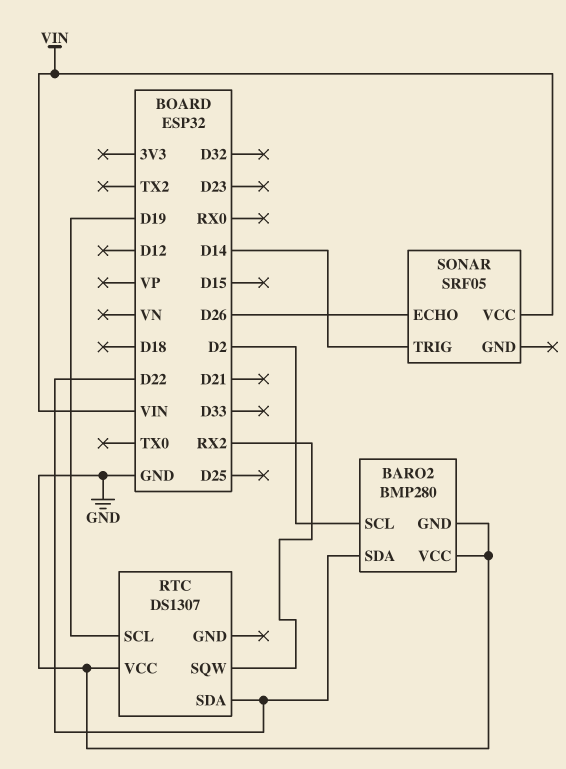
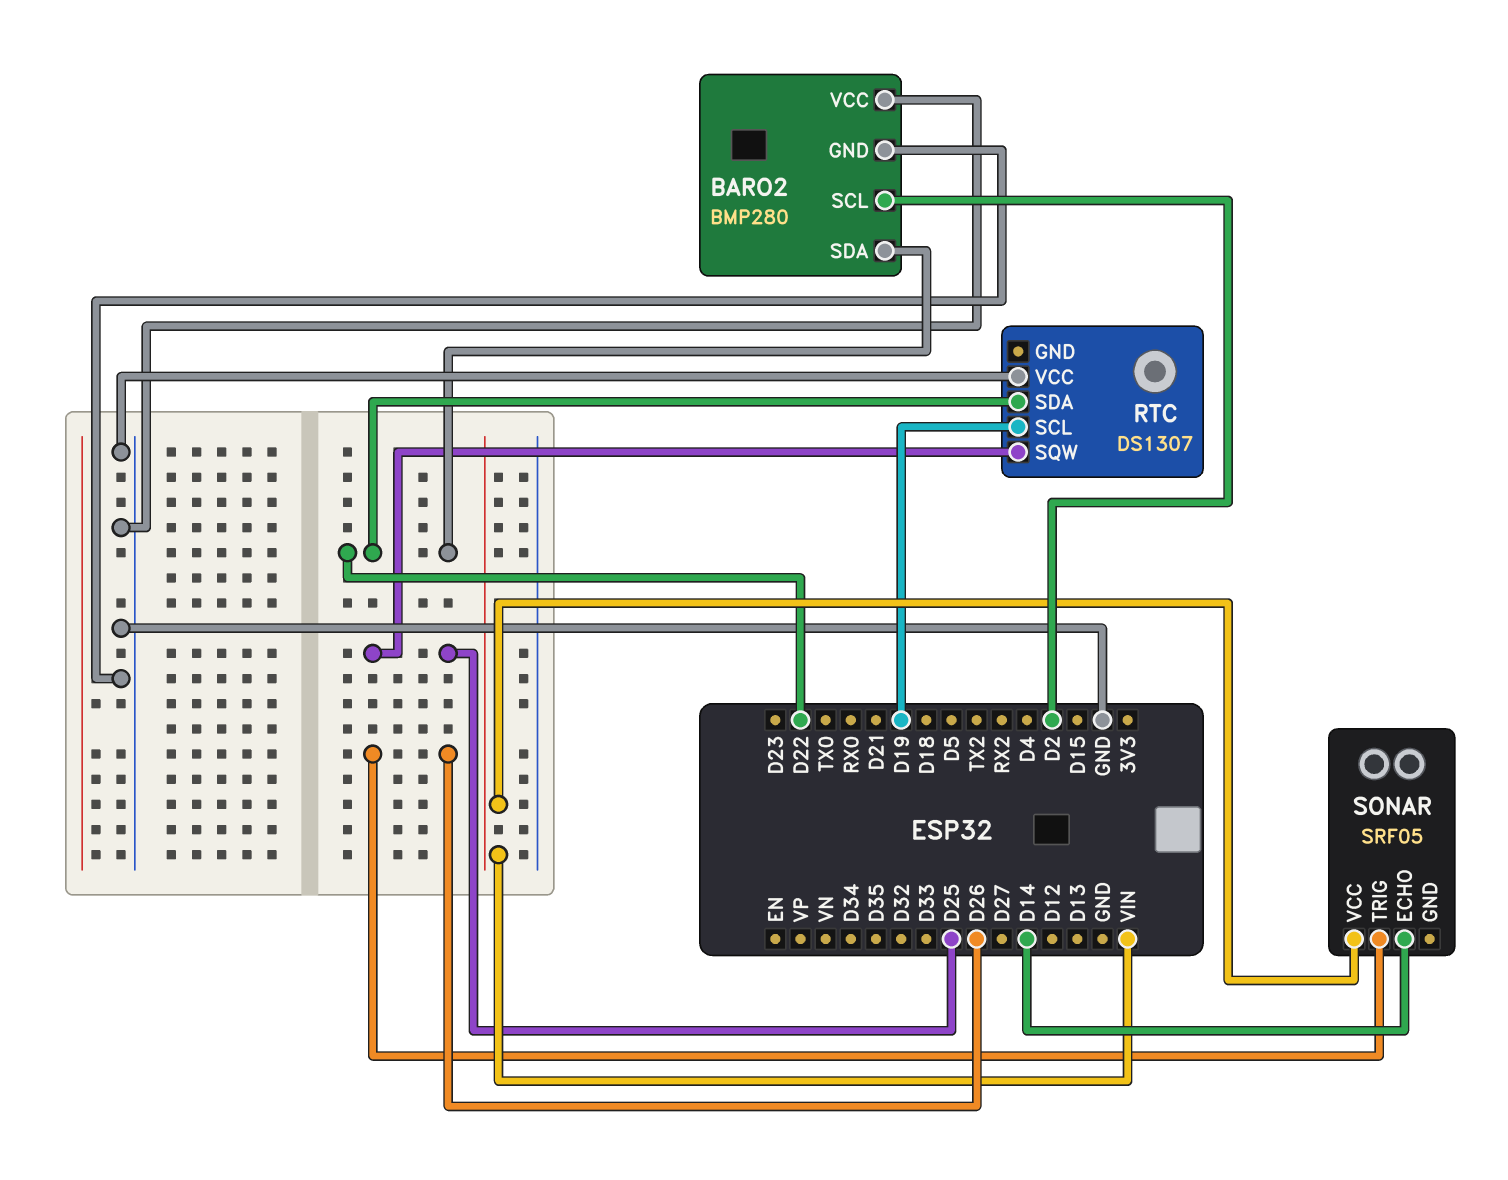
RTC pin SQW: RX2 -> D25
SONAR pin ECHO: D26 -> D14
SONAR pin TRIG: D14 -> D26

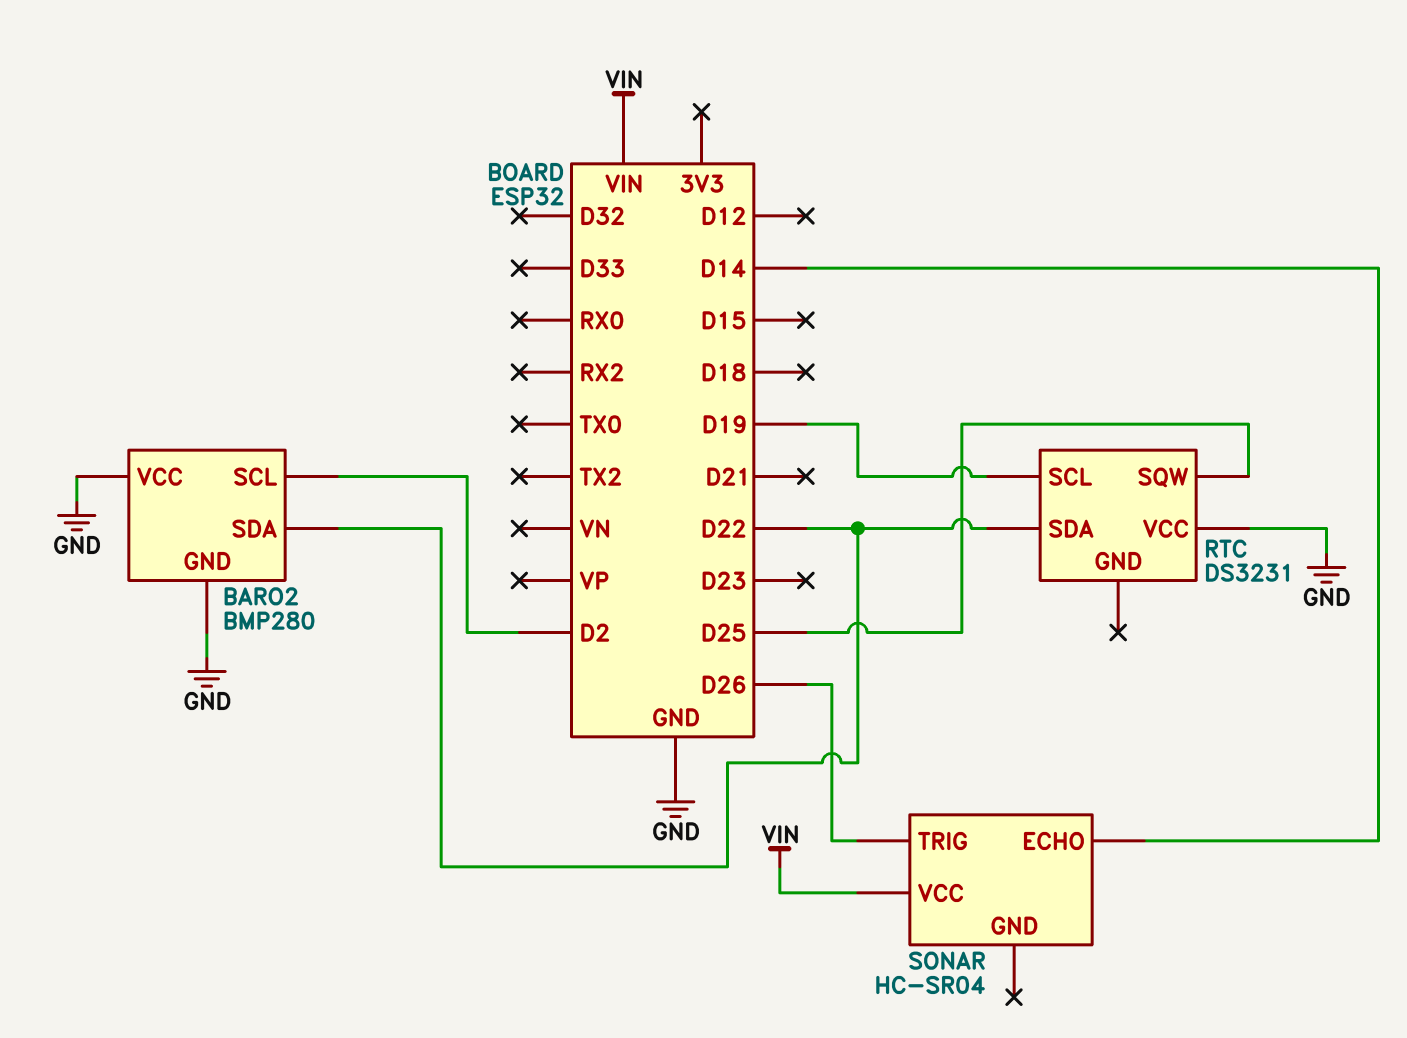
RTC: DS1307 -> DS3231
SONAR: SRF05 -> HC-SR04

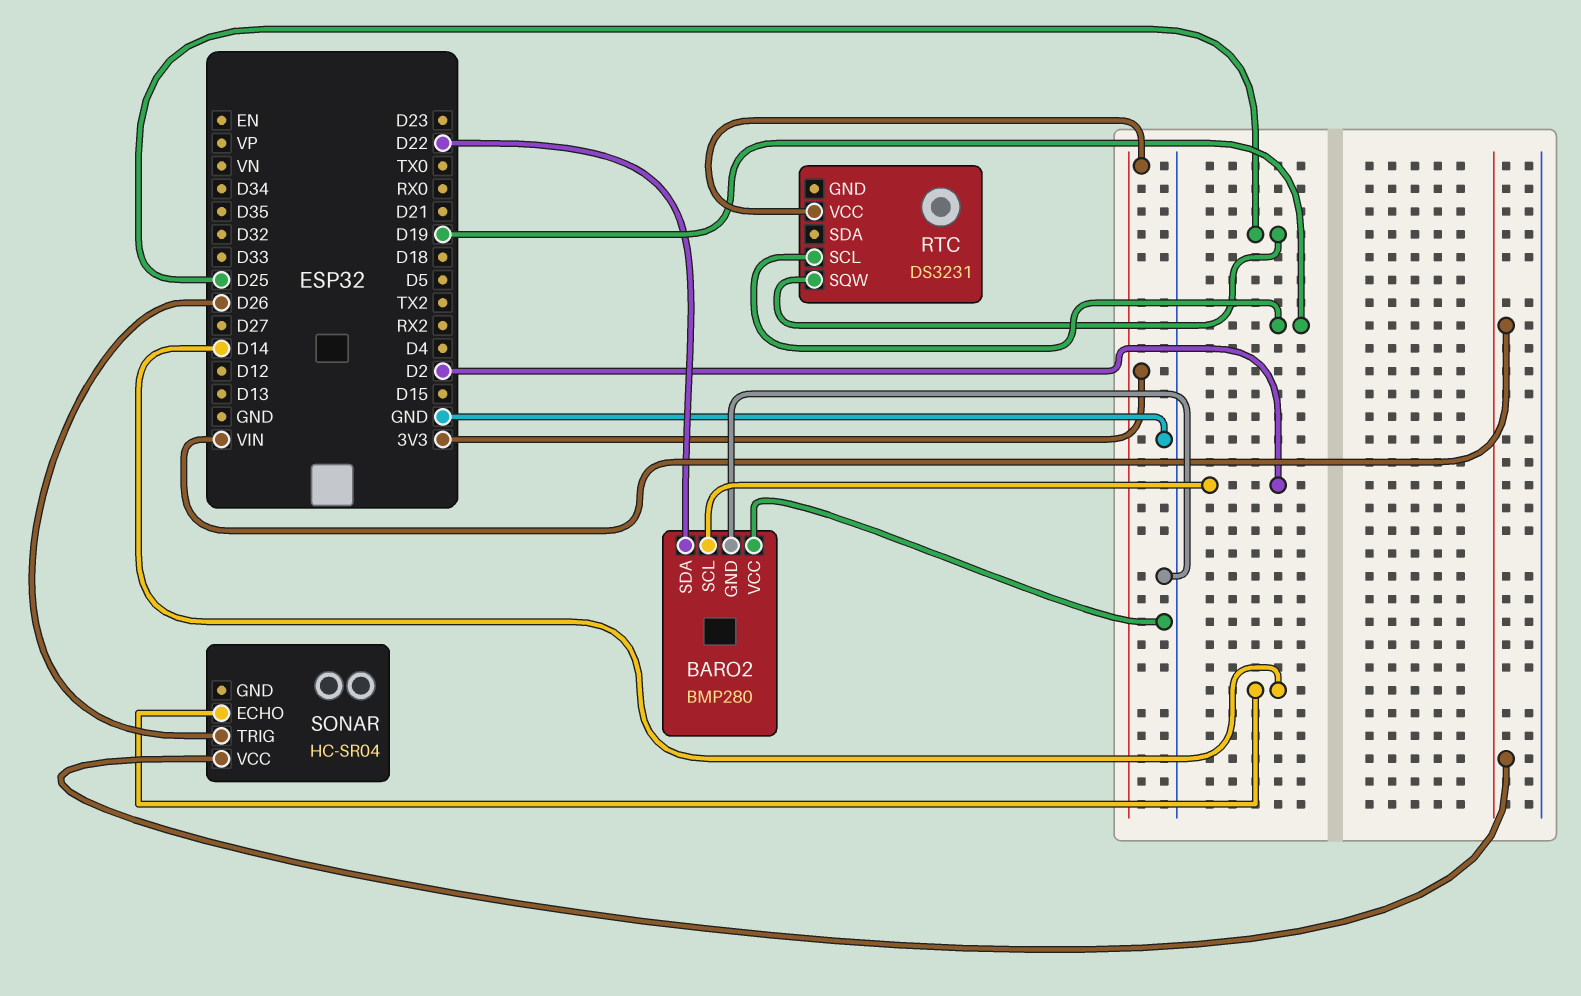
RTC pin SDA: D22 -> none
RTC pin VCC: GND -> 3V3

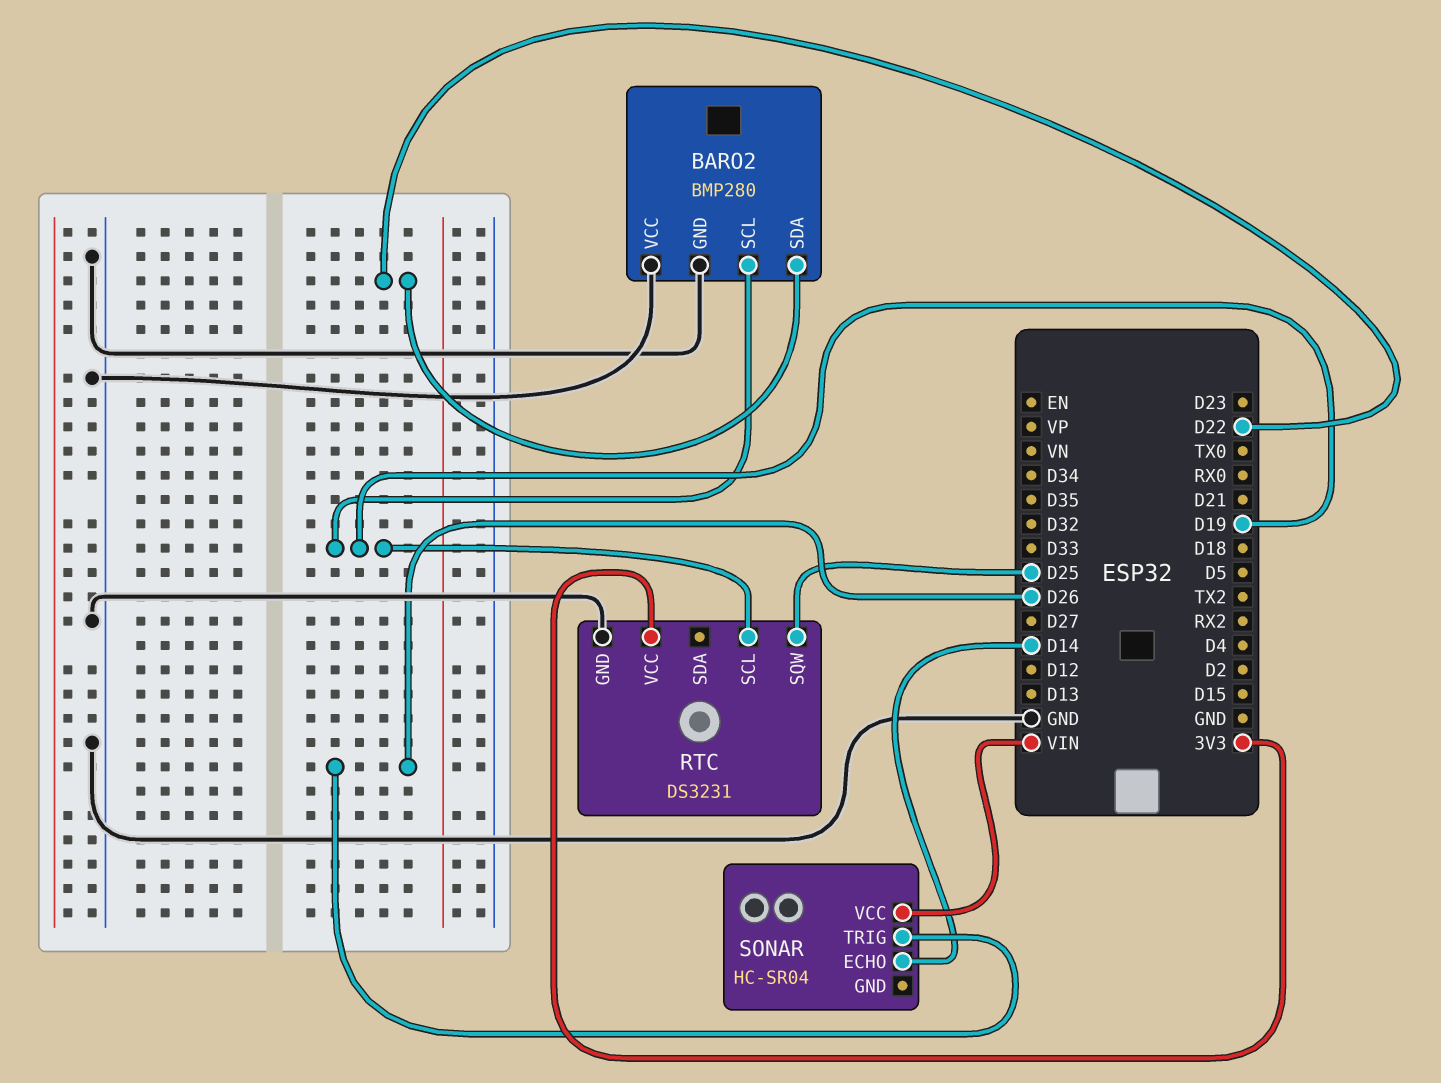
BARO2 pin SCL: D2 -> D19
RTC pin GND: none -> GND

